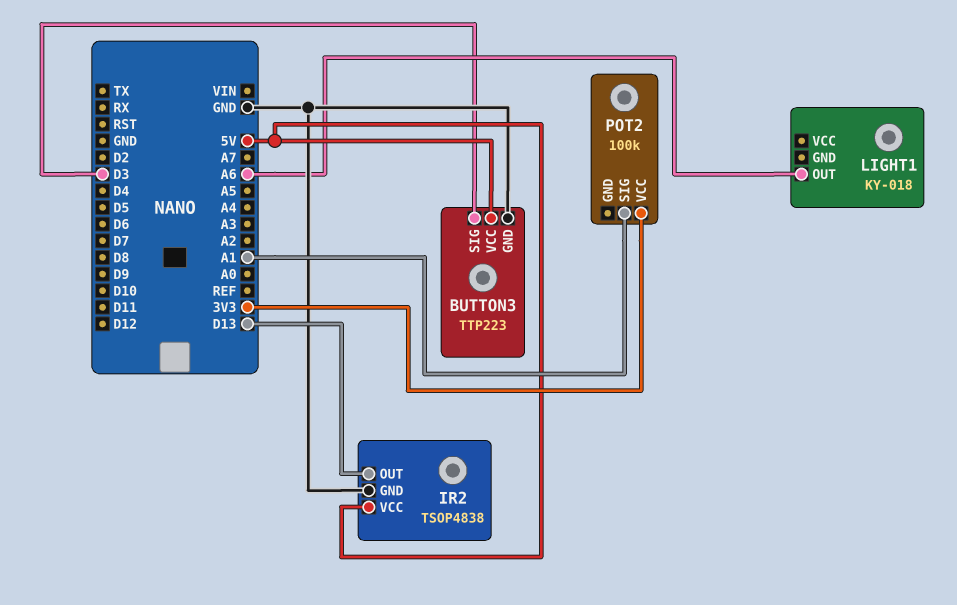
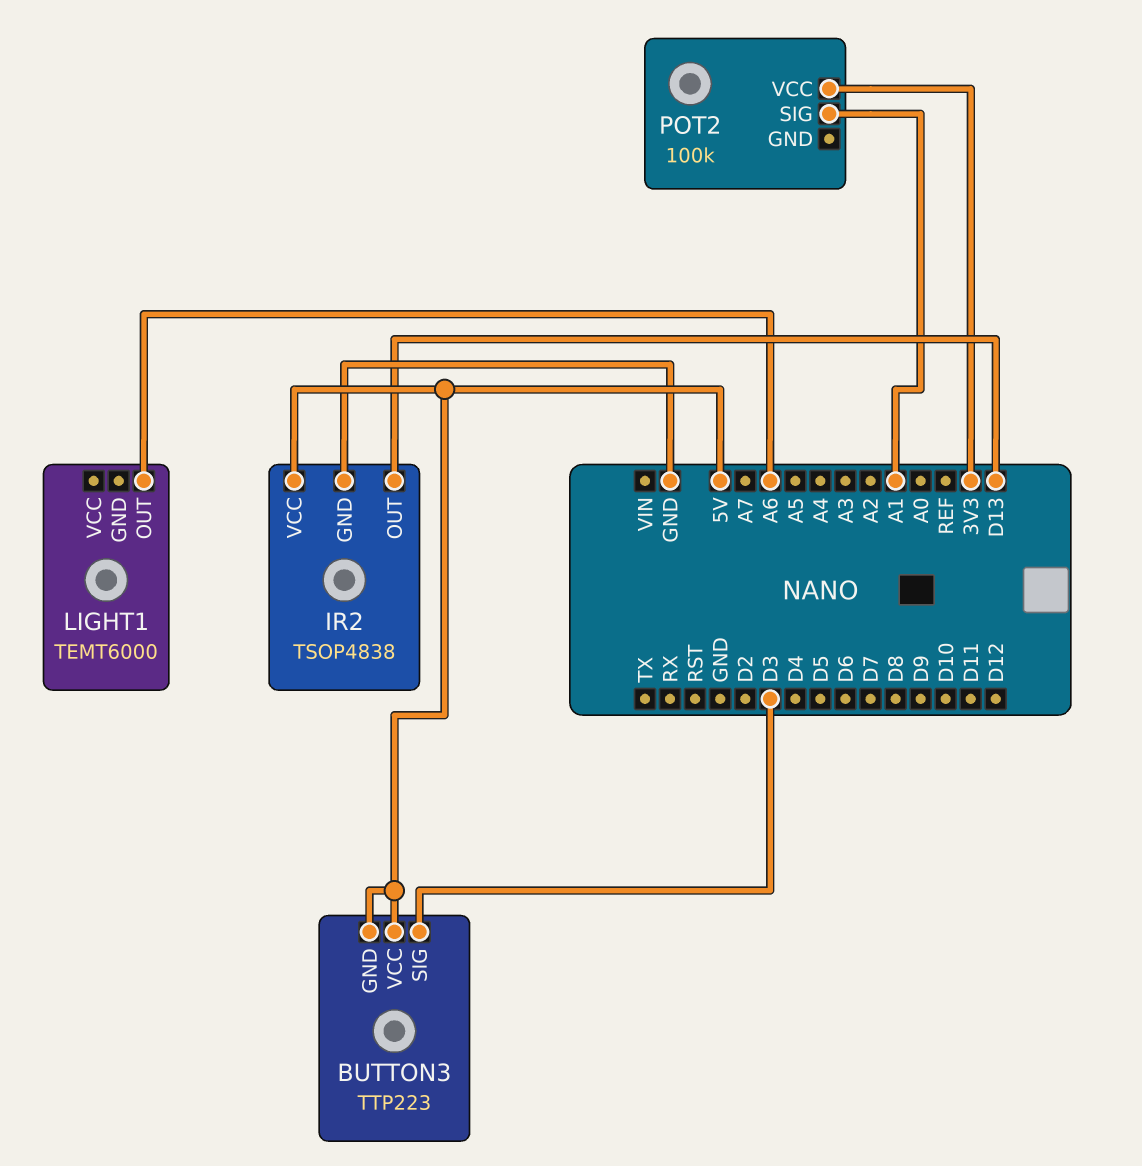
BUTTON3 pin GND: GND -> 5V
LIGHT1: KY-018 -> TEMT6000

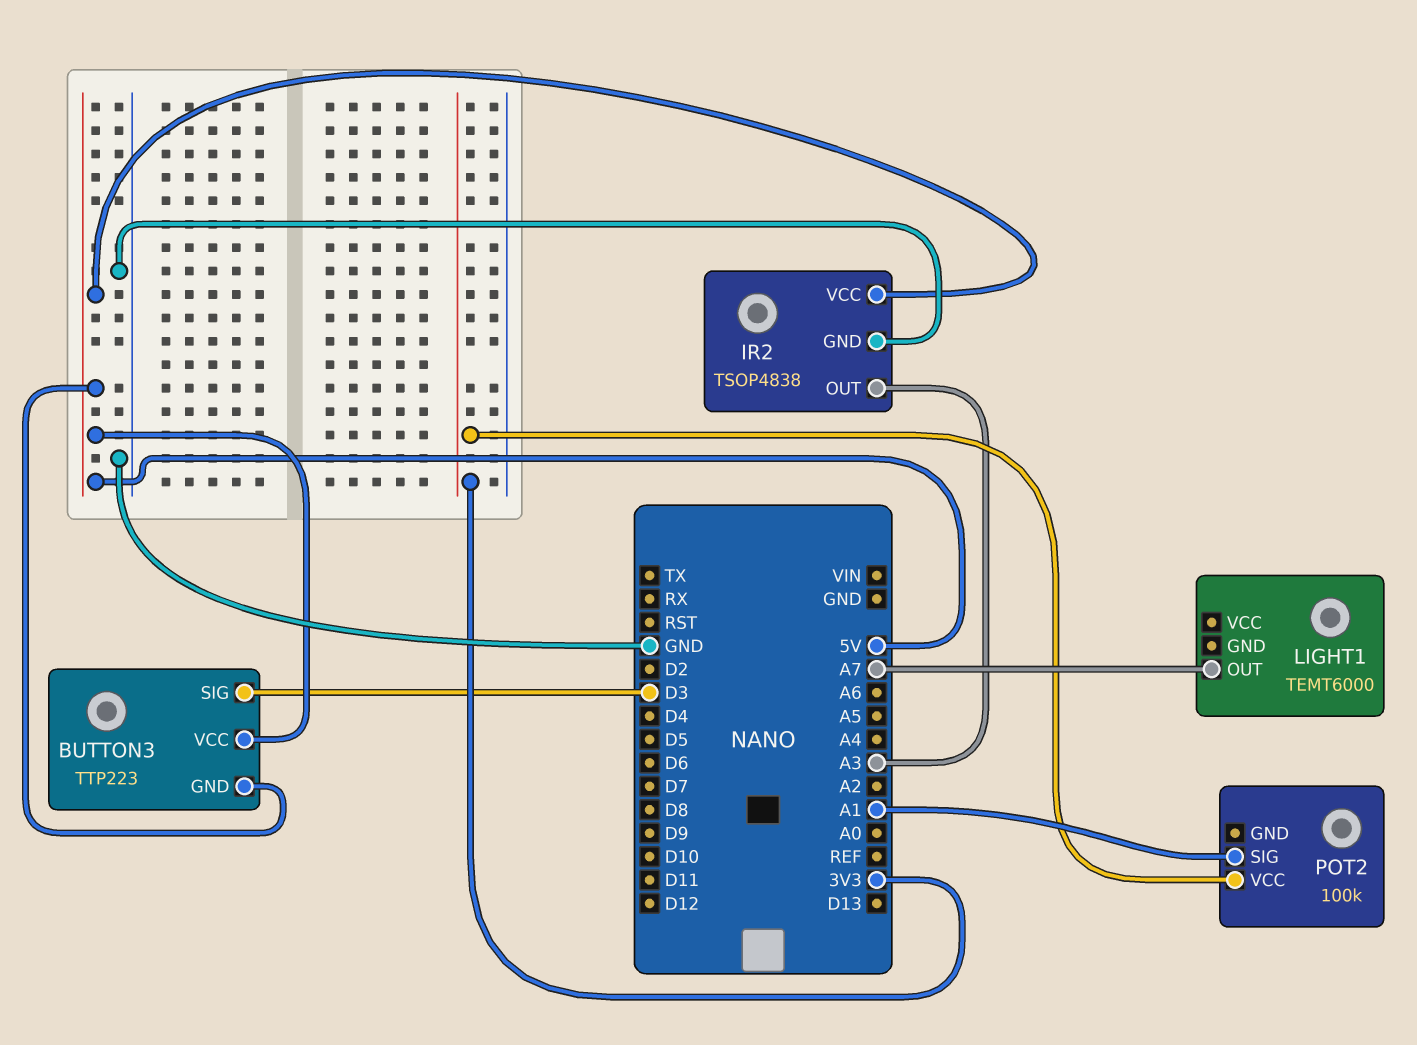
IR2 pin OUT: D13 -> A3
LIGHT1 pin OUT: A6 -> A7

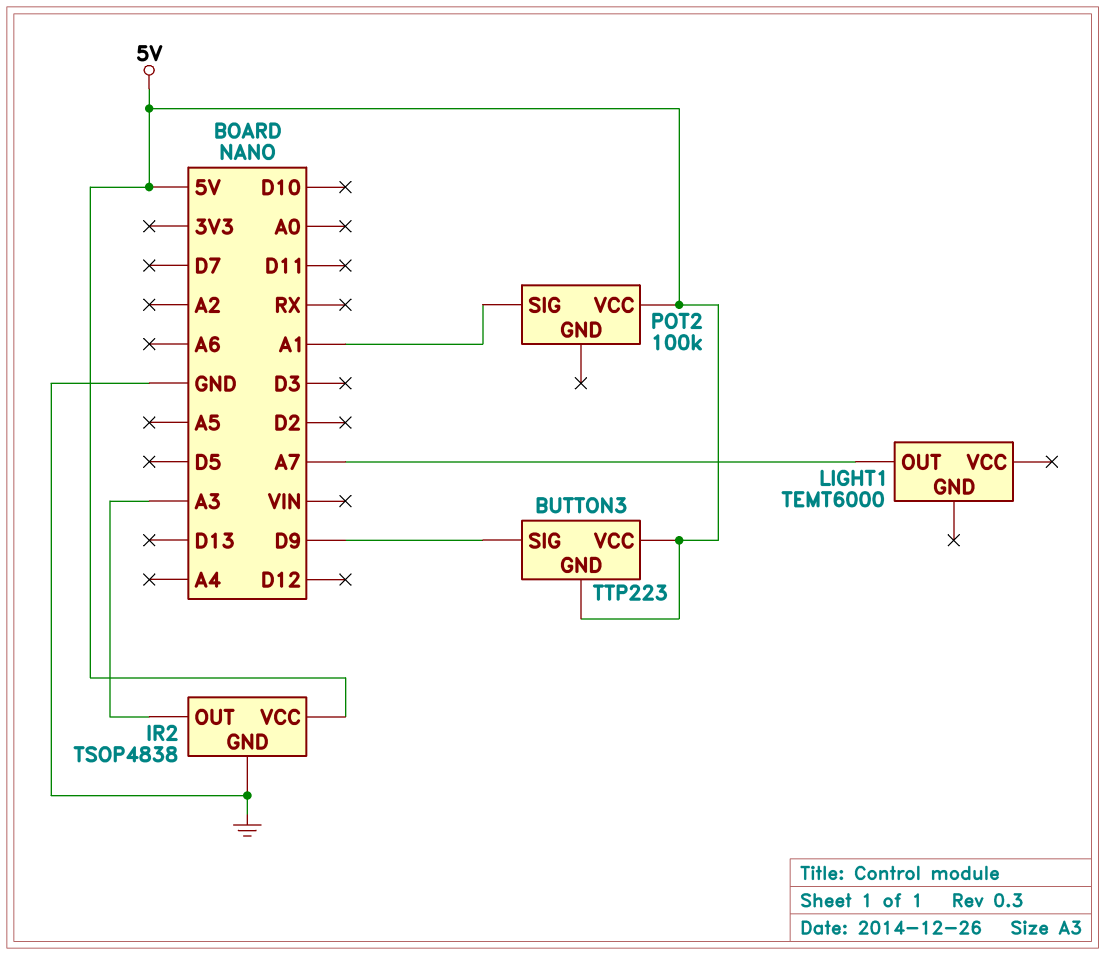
BUTTON3 pin SIG: D3 -> D9
POT2 pin VCC: 3V3 -> 5V

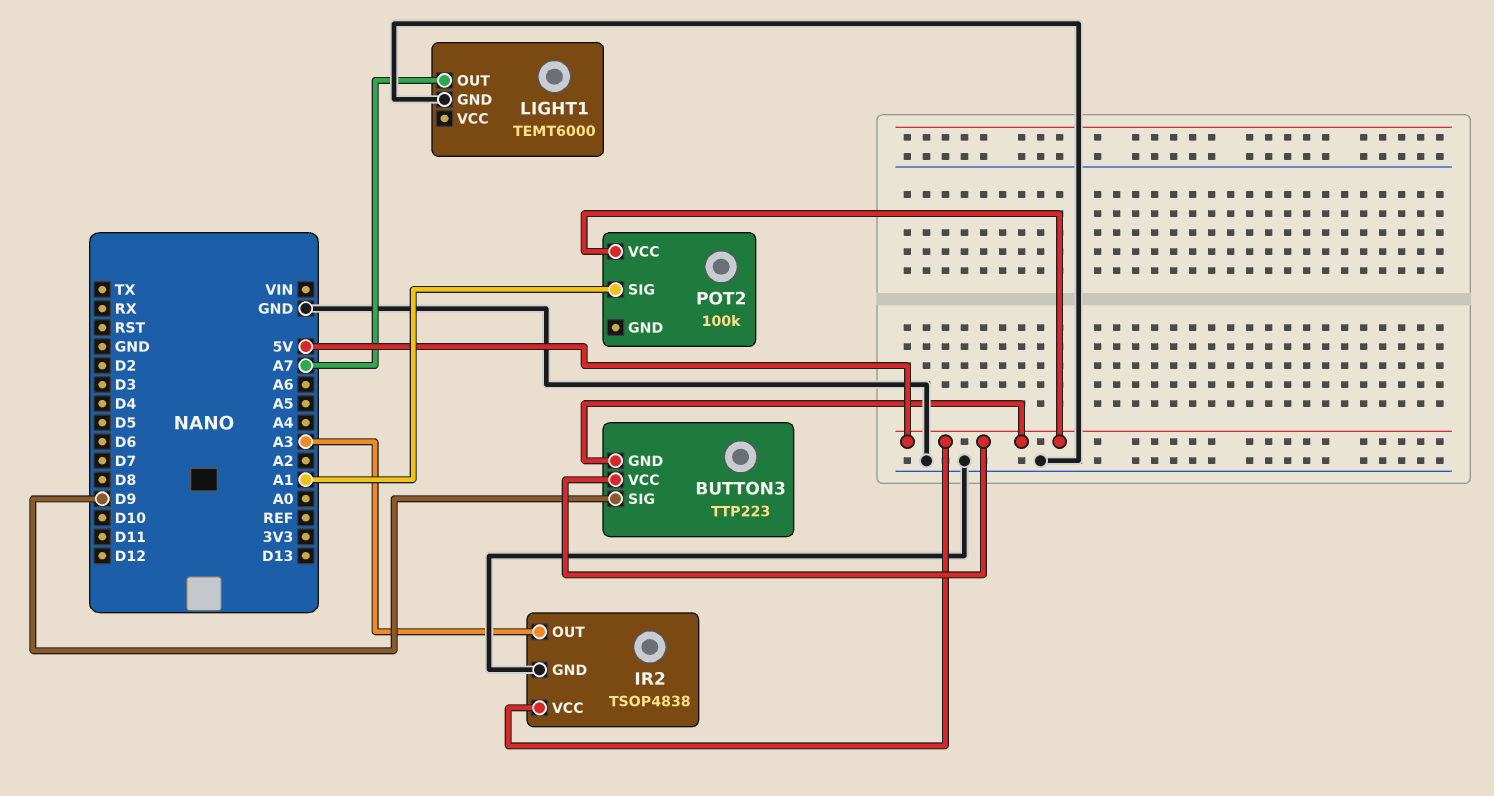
LIGHT1 pin GND: none -> GND

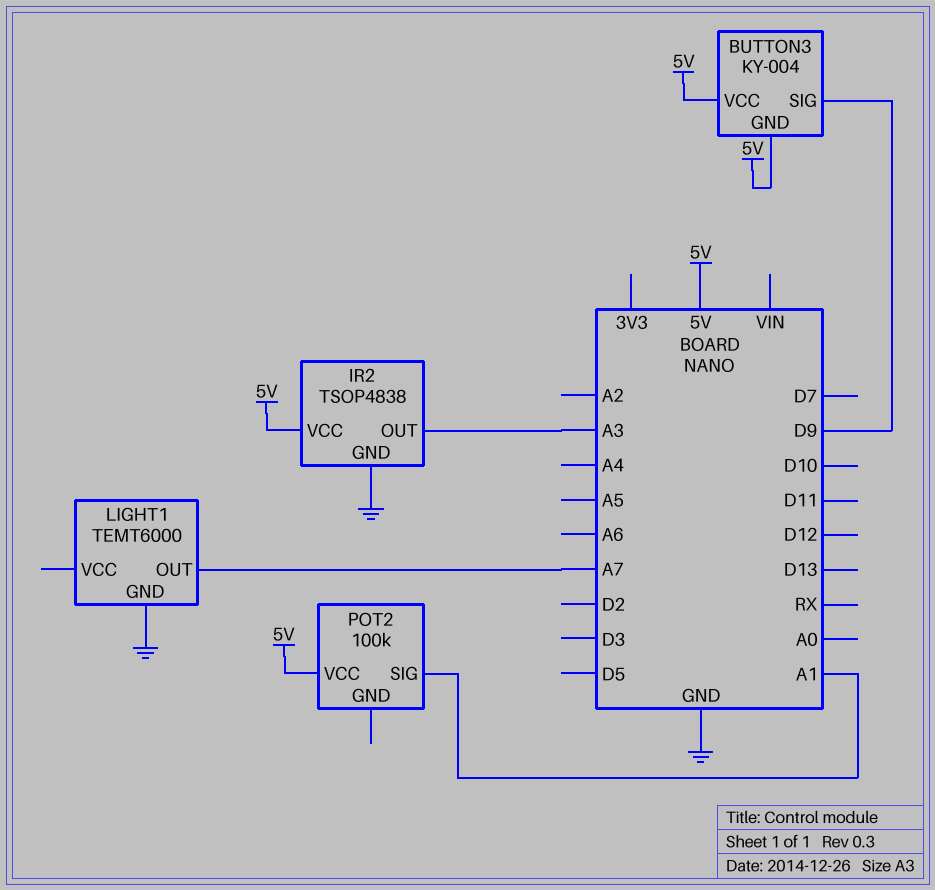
BUTTON3: TTP223 -> KY-004

